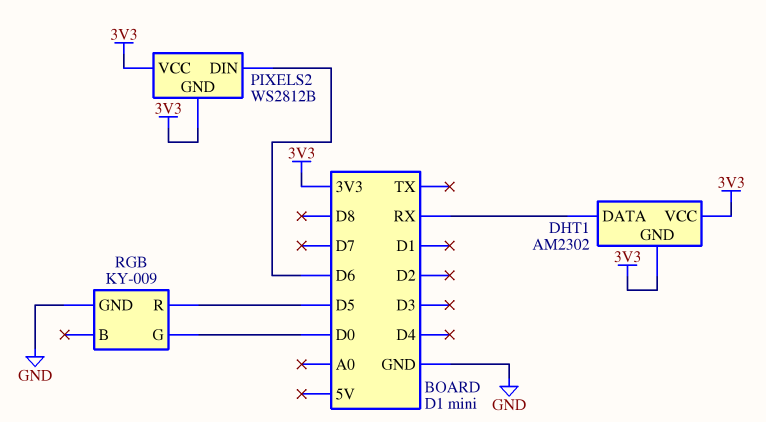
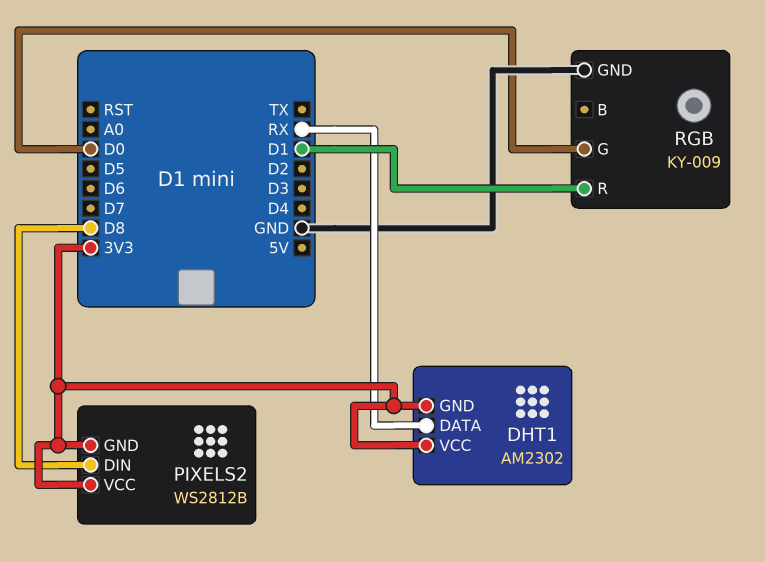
PIXELS2 pin DIN: D6 -> D8
RGB pin R: D5 -> D1

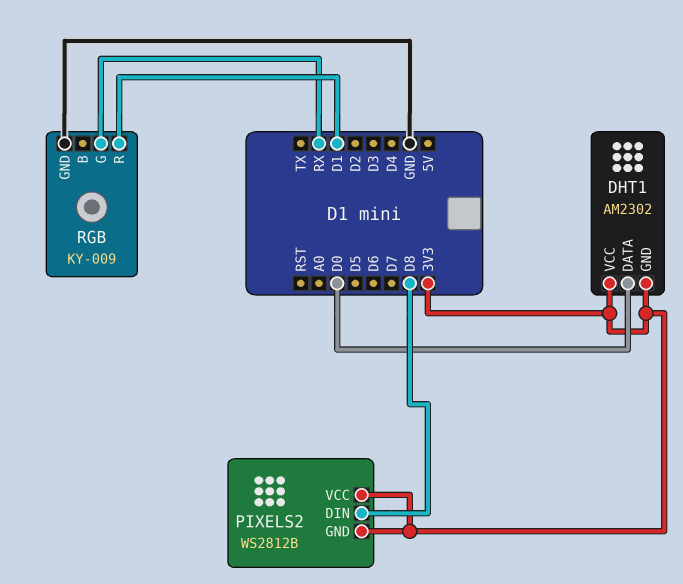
DHT1 pin DATA: RX -> D0
RGB pin G: D0 -> RX

